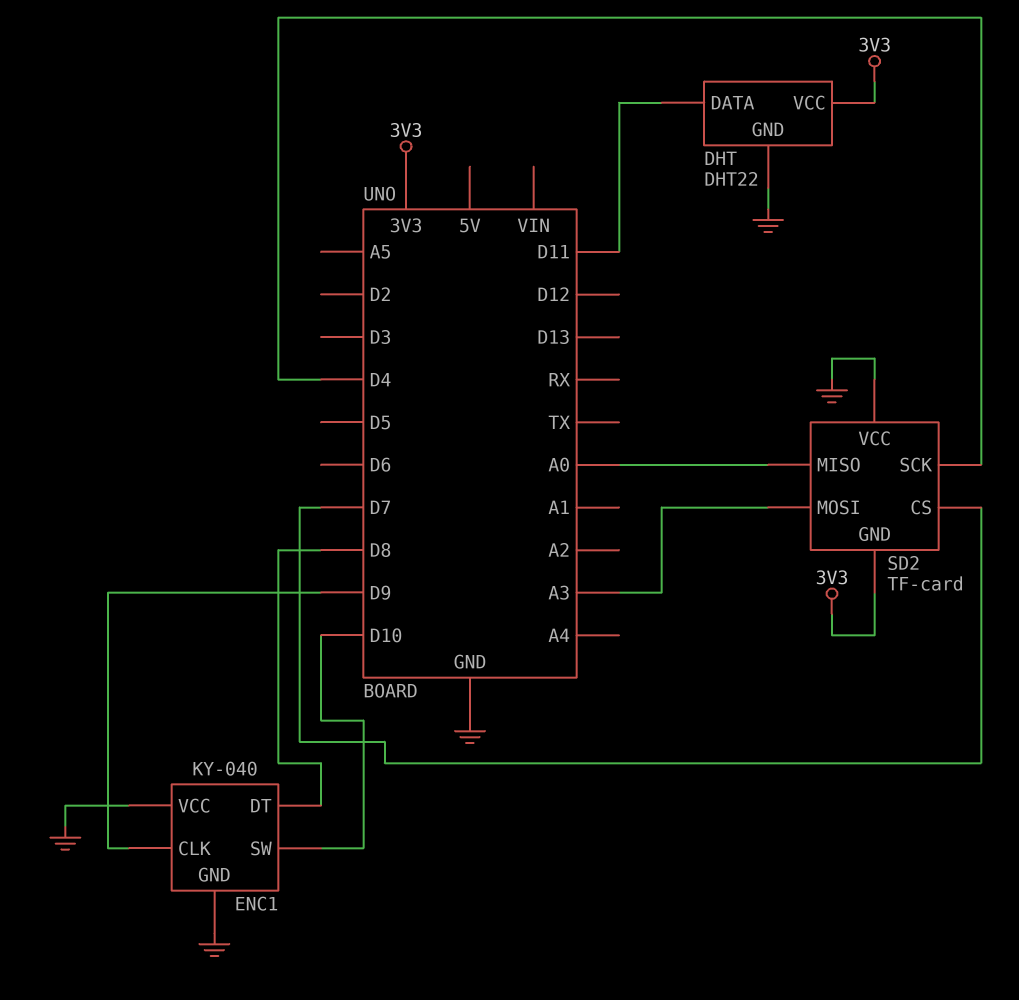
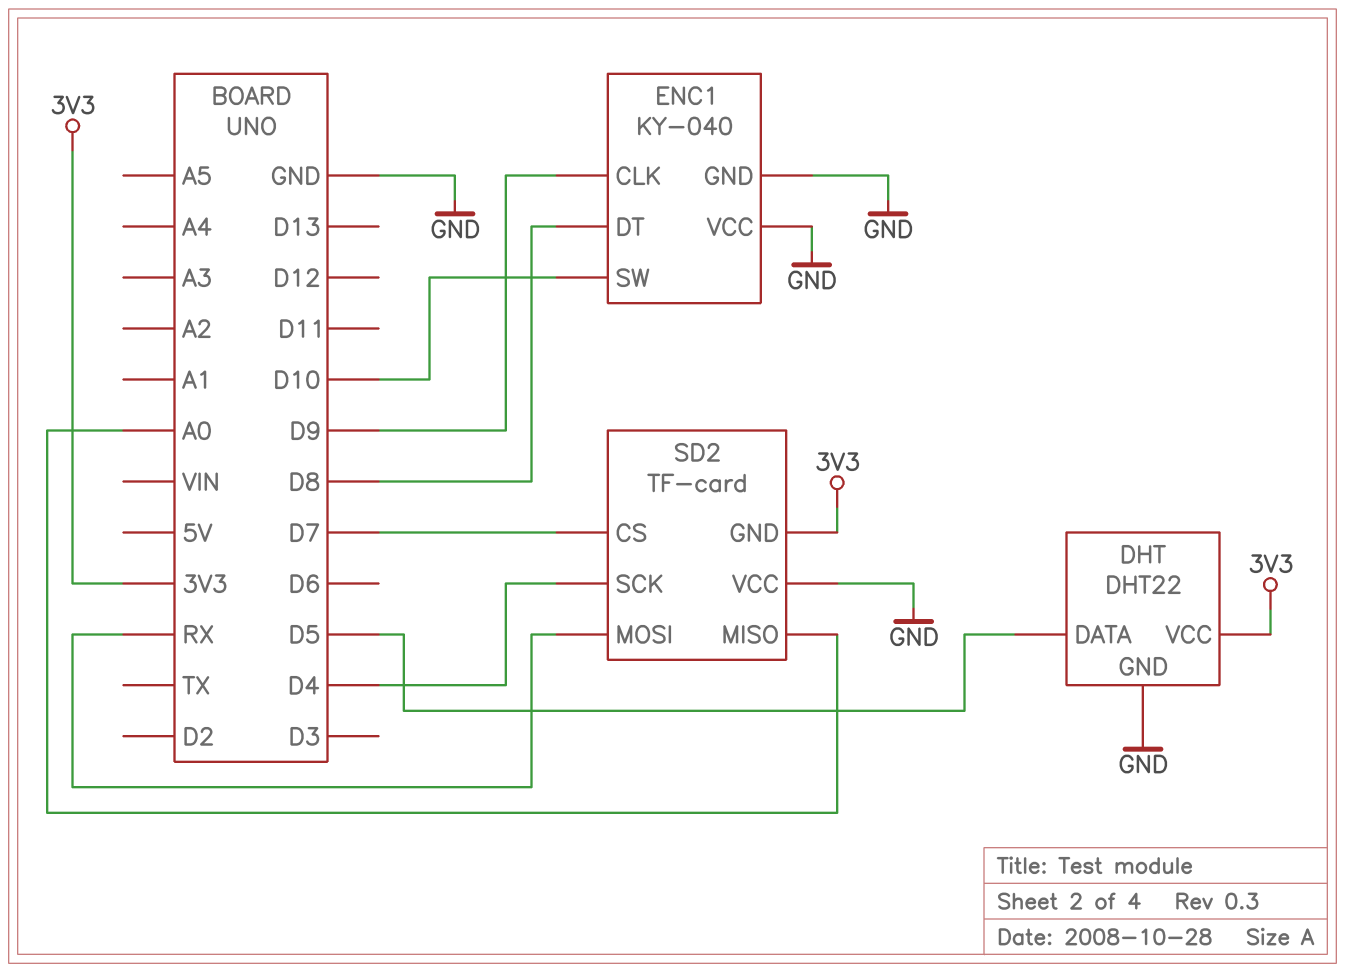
DHT pin DATA: D11 -> D5
SD2 pin MOSI: A3 -> RX

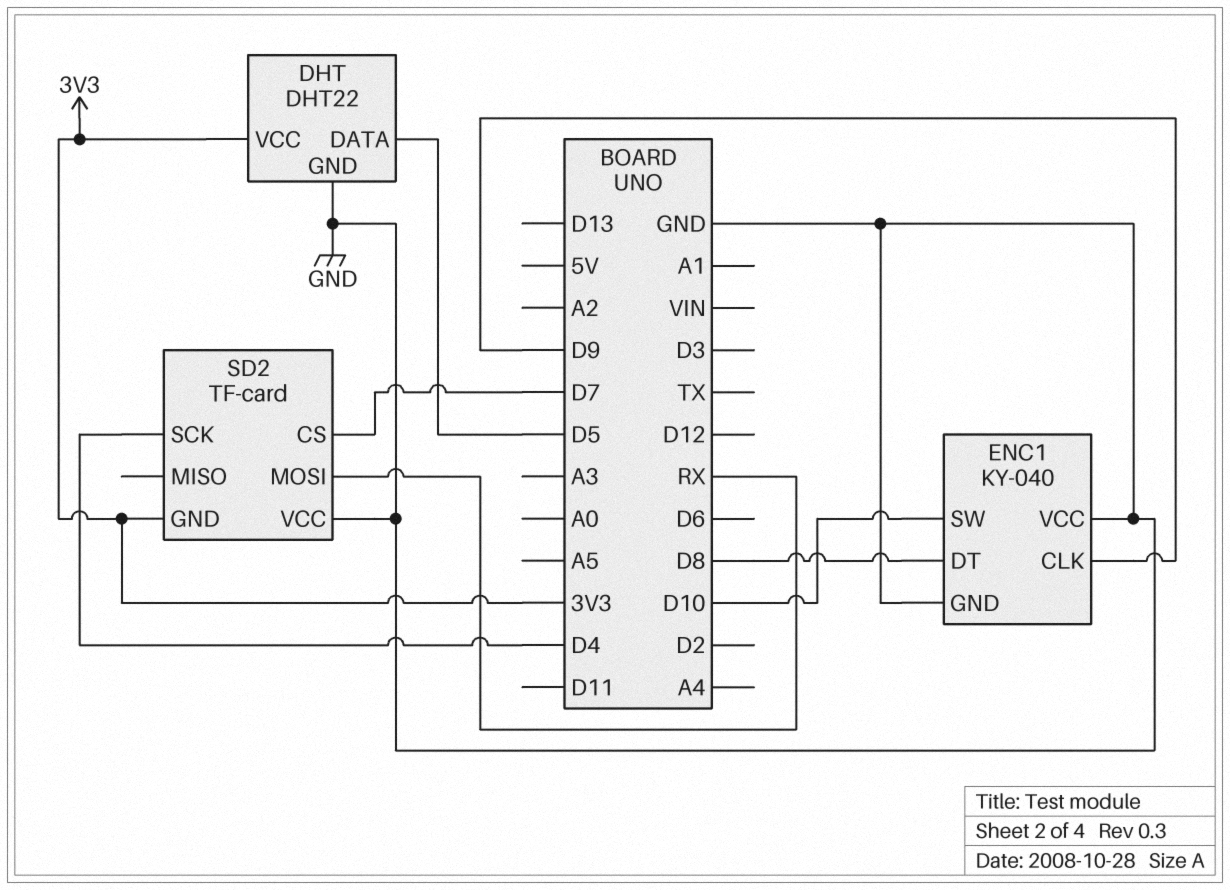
SD2 pin MISO: A0 -> none

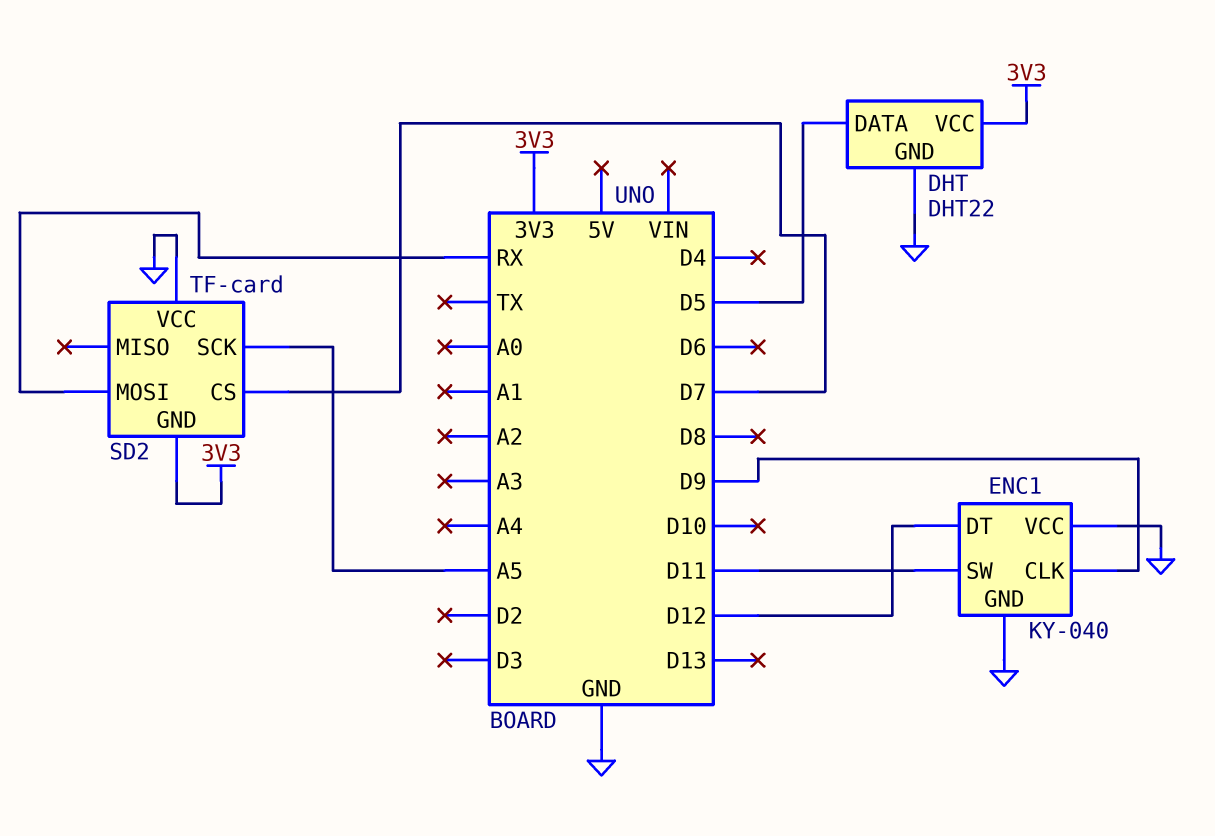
ENC1 pin DT: D8 -> D12
ENC1 pin SW: D10 -> D11
SD2 pin SCK: D4 -> A5

